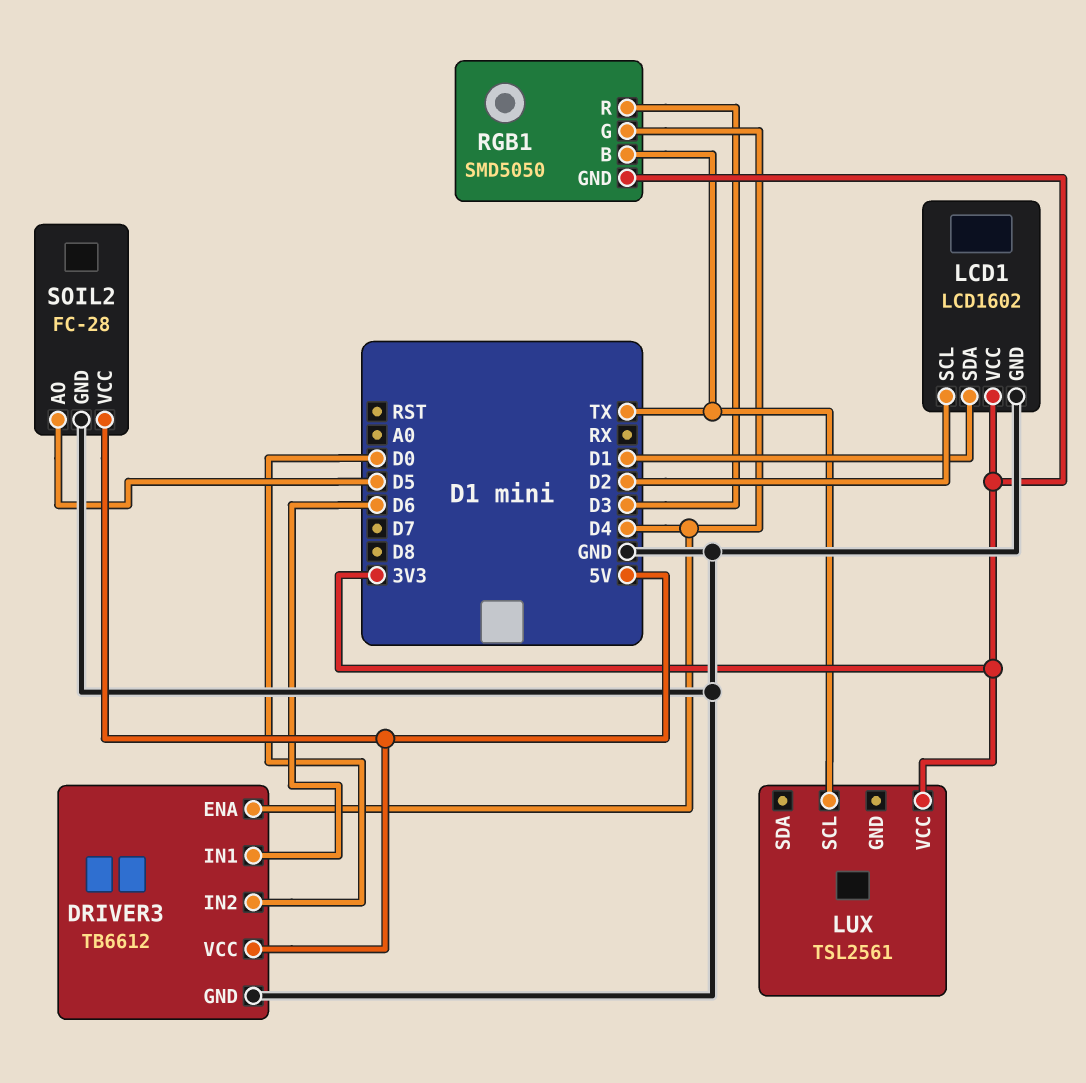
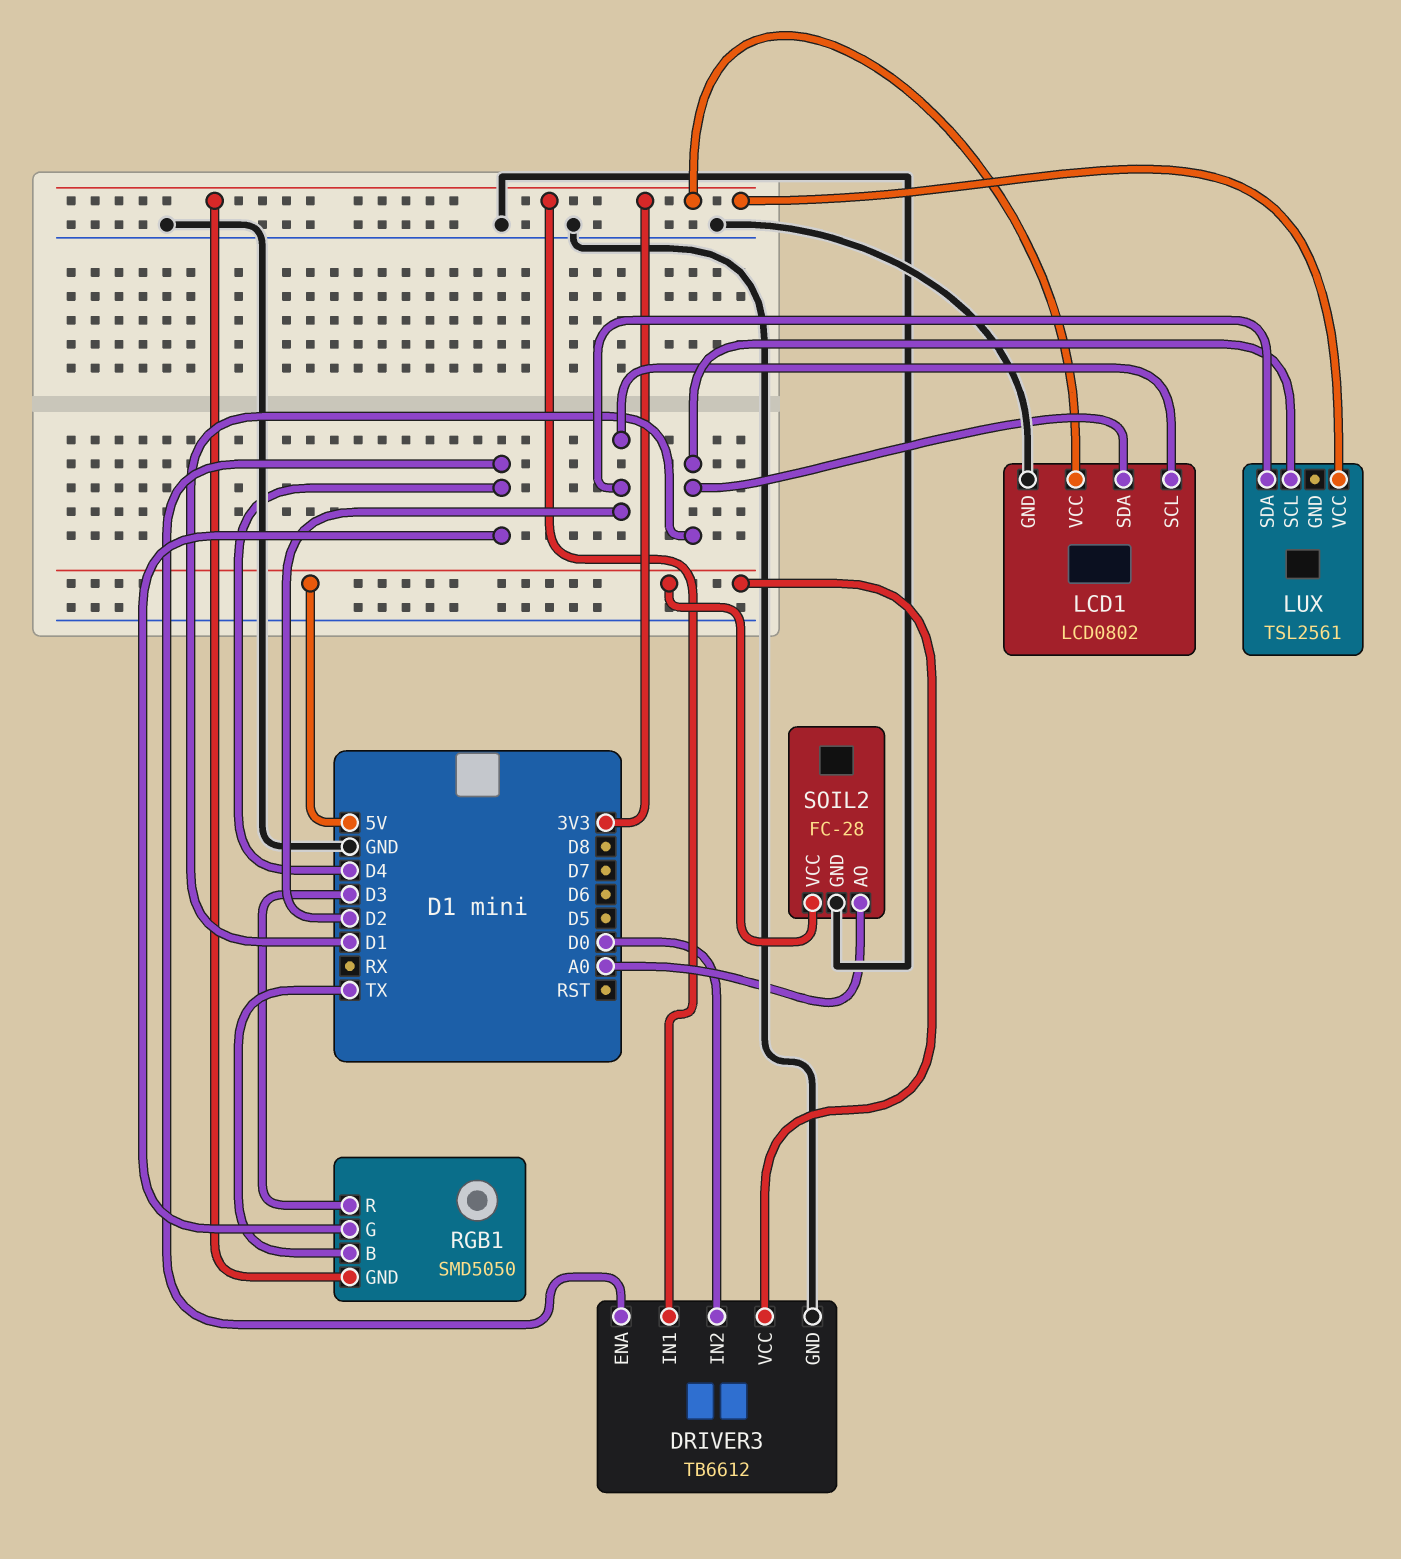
DRIVER3 pin IN1: D6 -> 3V3
LCD1: LCD1602 -> LCD0802
LUX pin SCL: TX -> D1
LUX pin SDA: none -> D2
SOIL2 pin AO: D5 -> A0

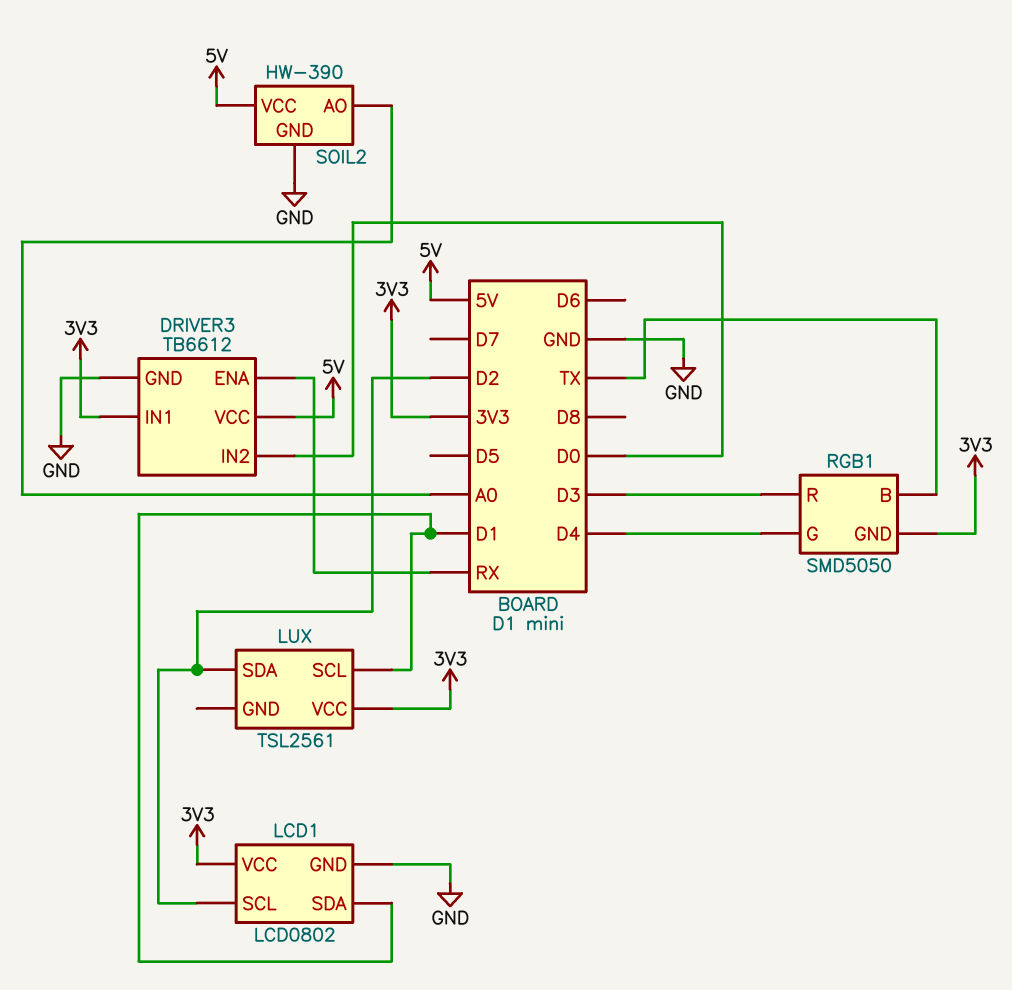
DRIVER3 pin ENA: D4 -> RX
SOIL2: FC-28 -> HW-390

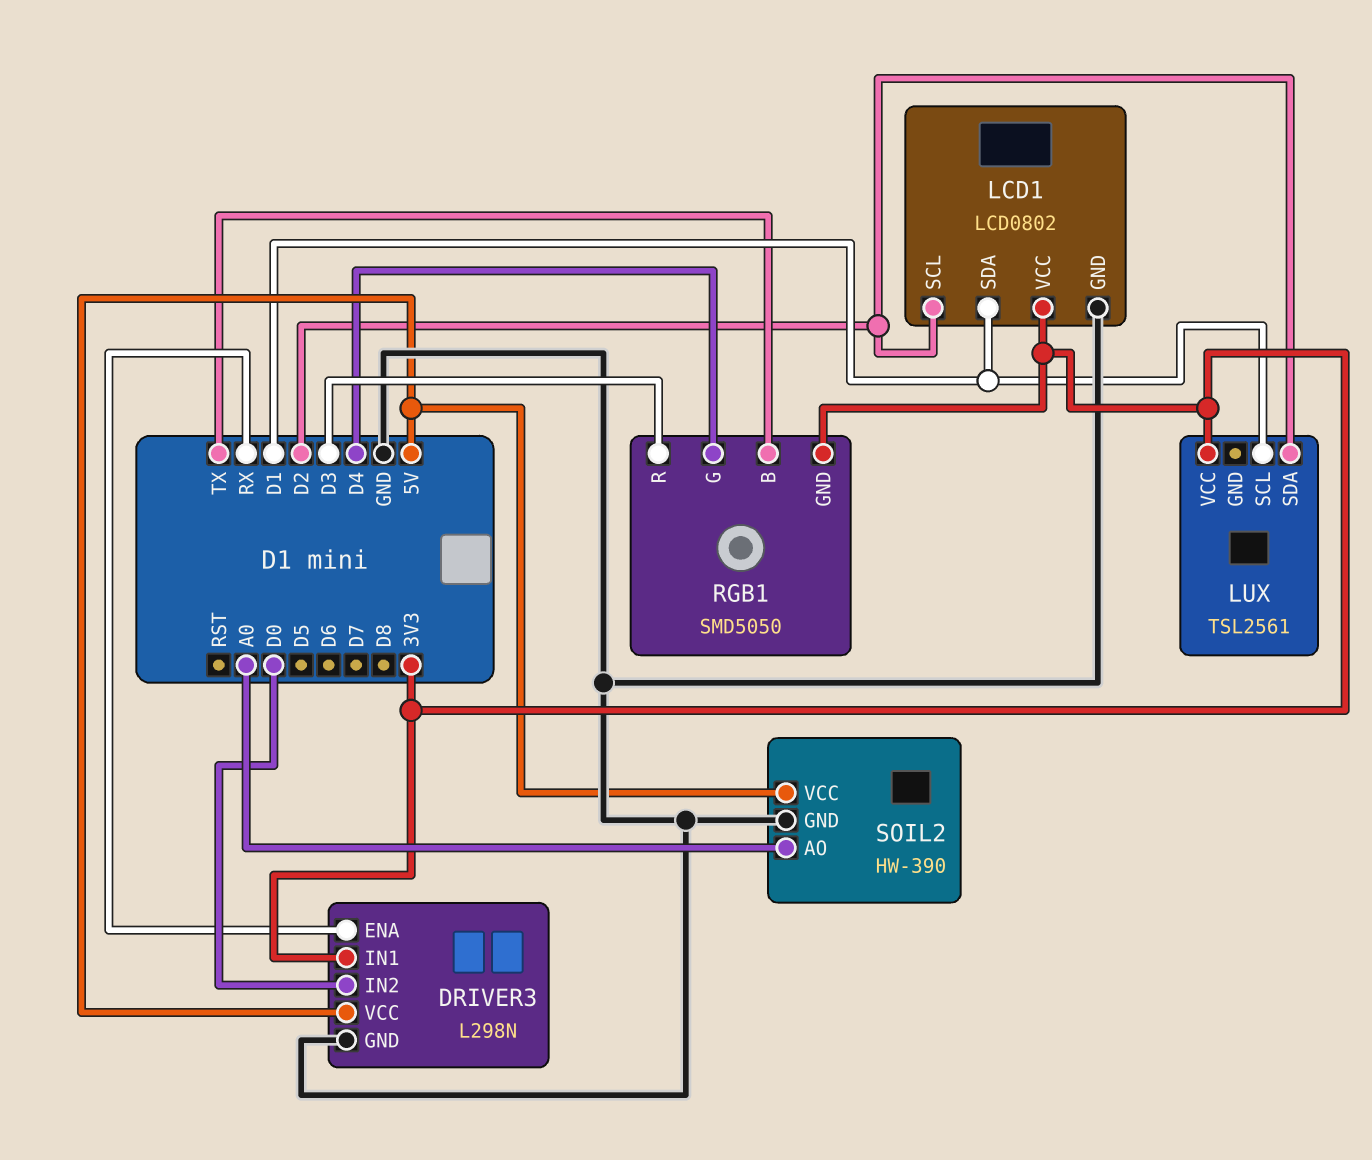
DRIVER3: TB6612 -> L298N

